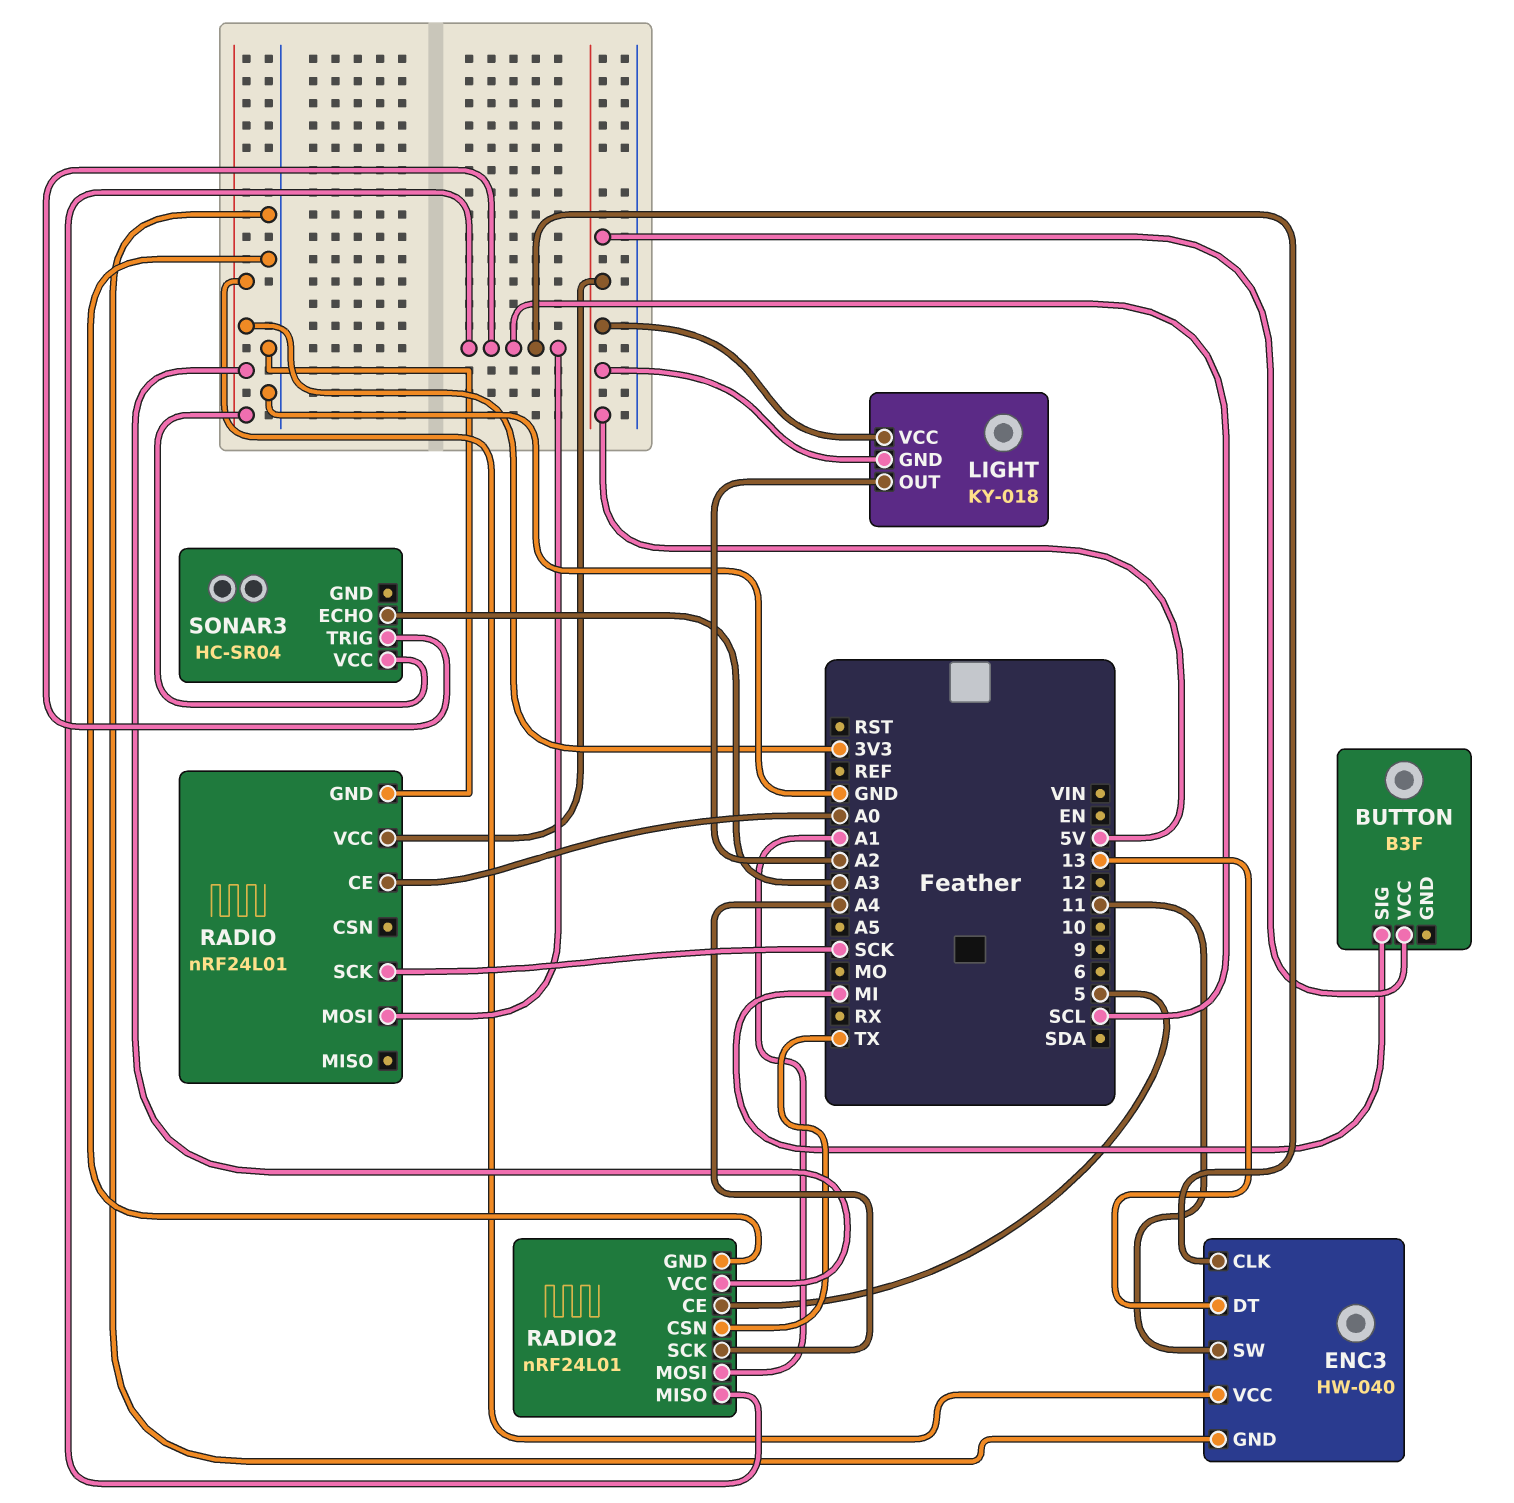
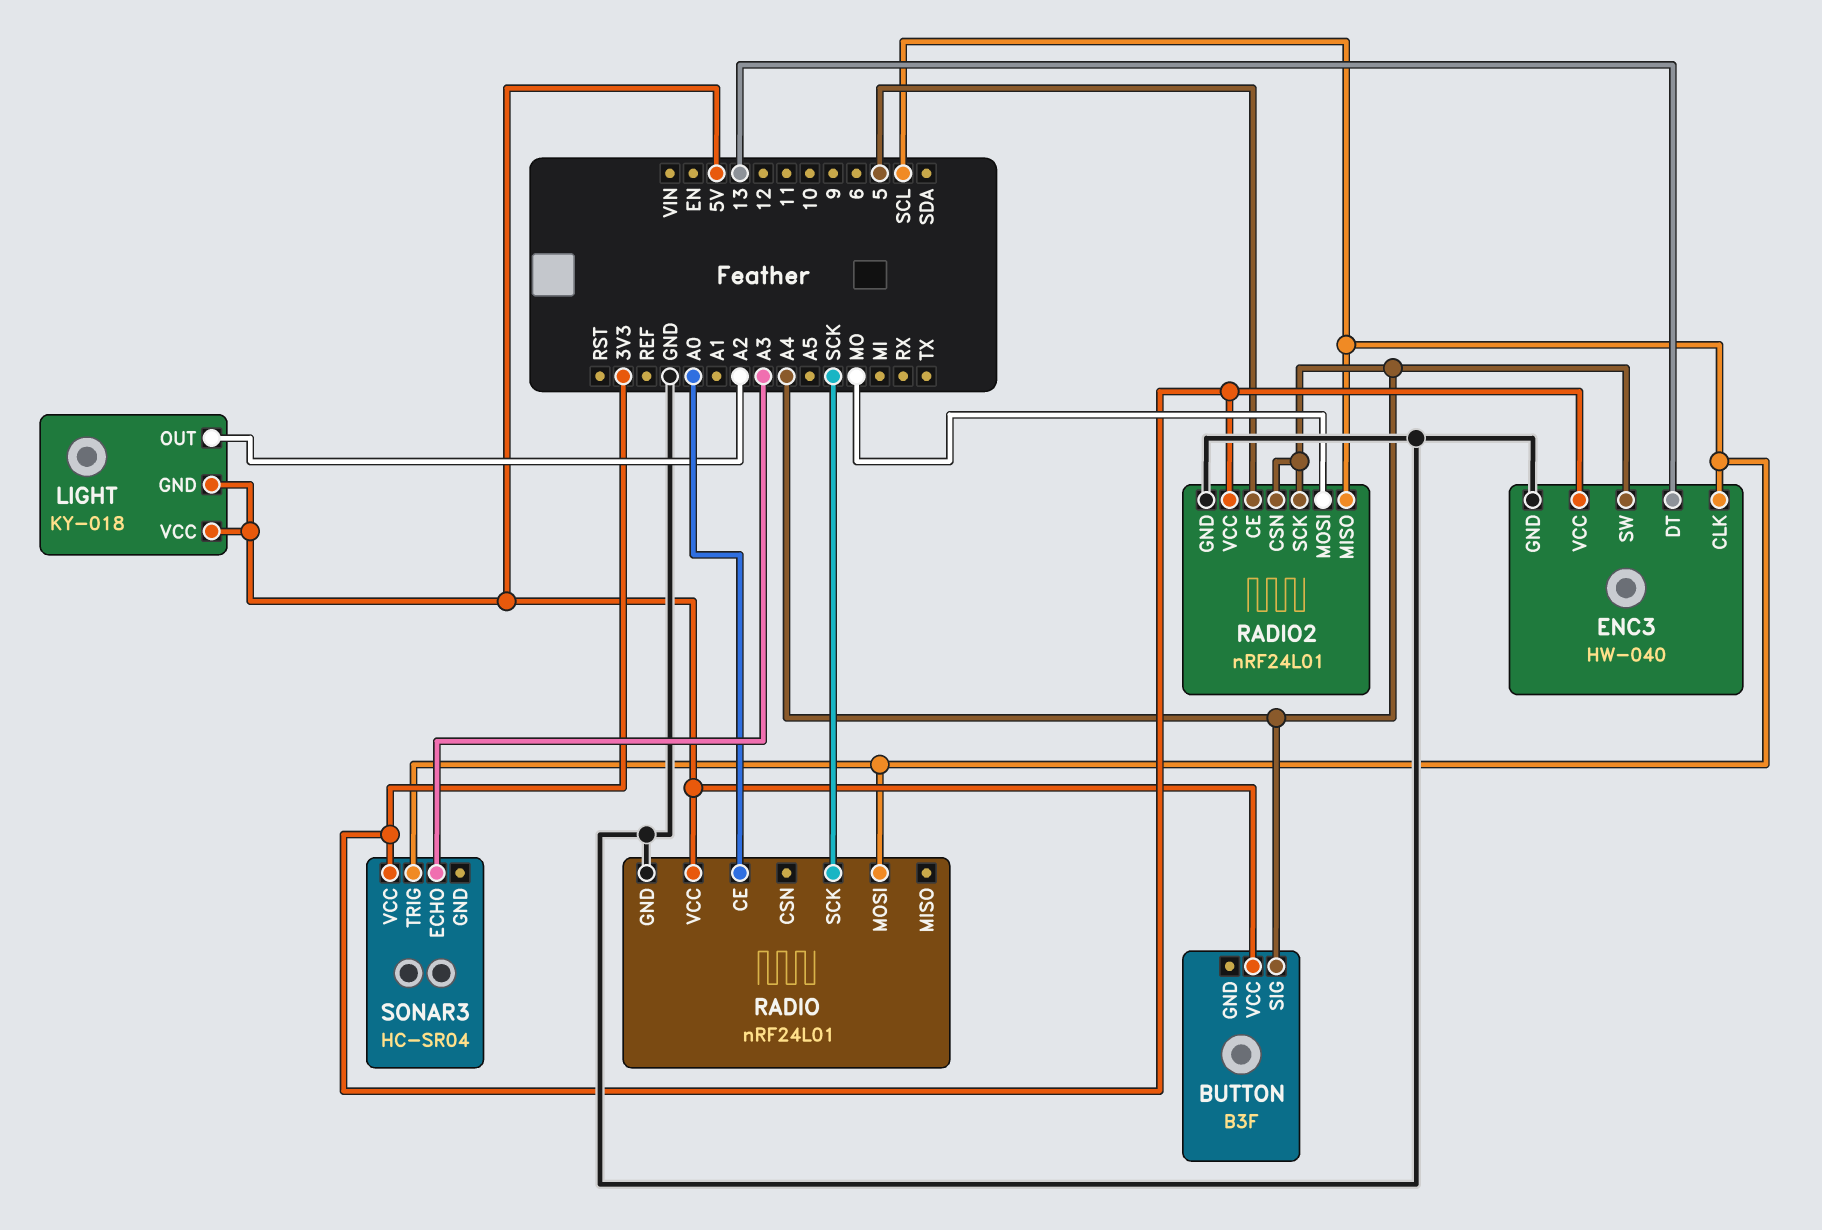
BUTTON pin SIG: MI -> A4
ENC3 pin SW: 11 -> A4
RADIO2 pin CSN: TX -> A4
RADIO2 pin MOSI: A1 -> MO

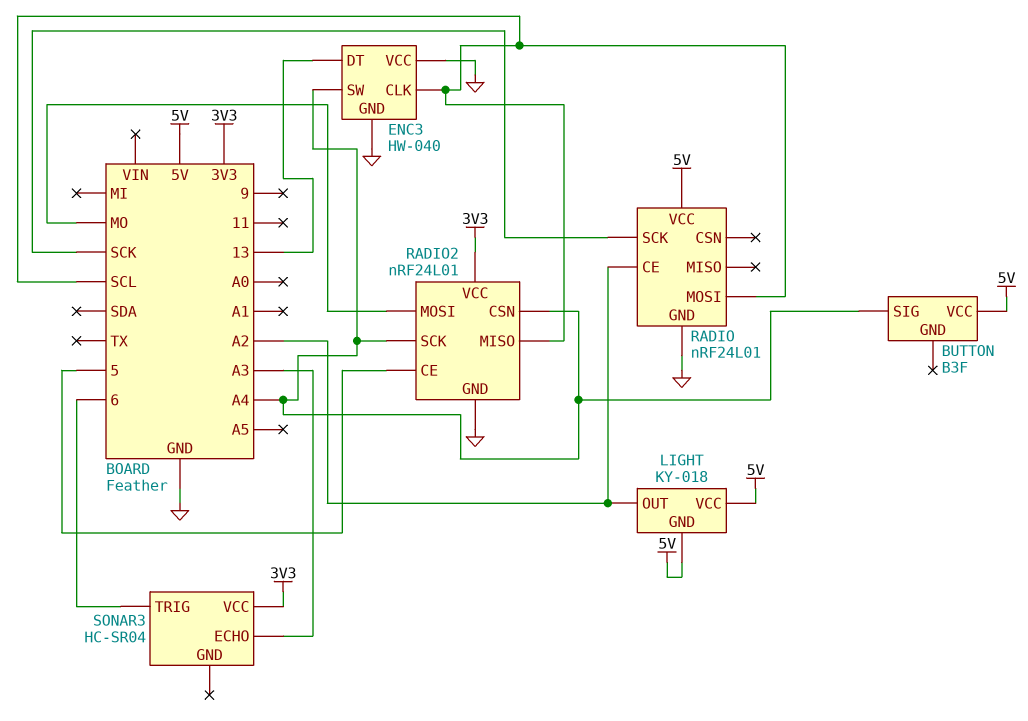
ENC3 pin VCC: 3V3 -> GND
RADIO pin CE: A0 -> A2
SONAR3 pin TRIG: SCL -> 6

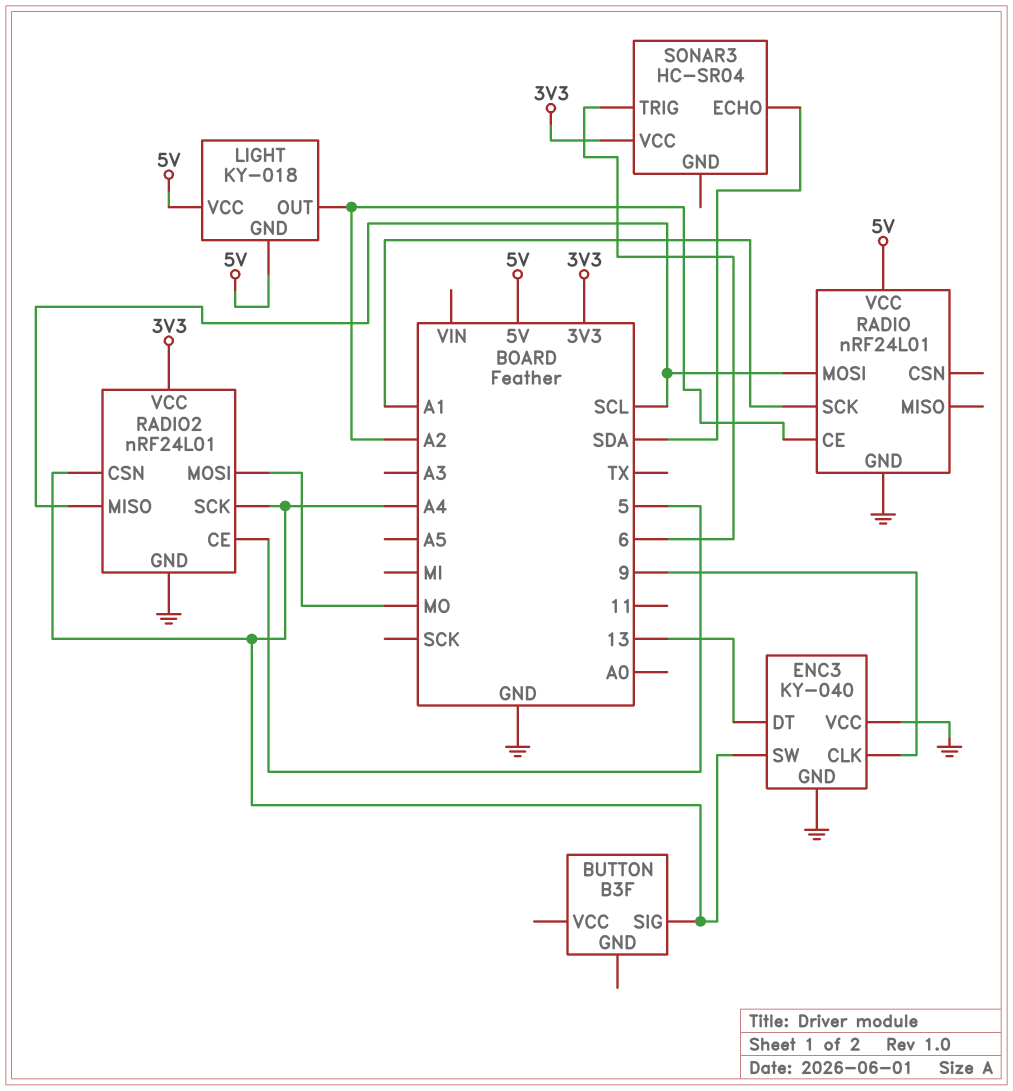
BUTTON pin VCC: 5V -> none
ENC3: HW-040 -> KY-040
ENC3 pin CLK: SCL -> 9
RADIO pin SCK: SCK -> A1
SONAR3 pin ECHO: A3 -> SDA

